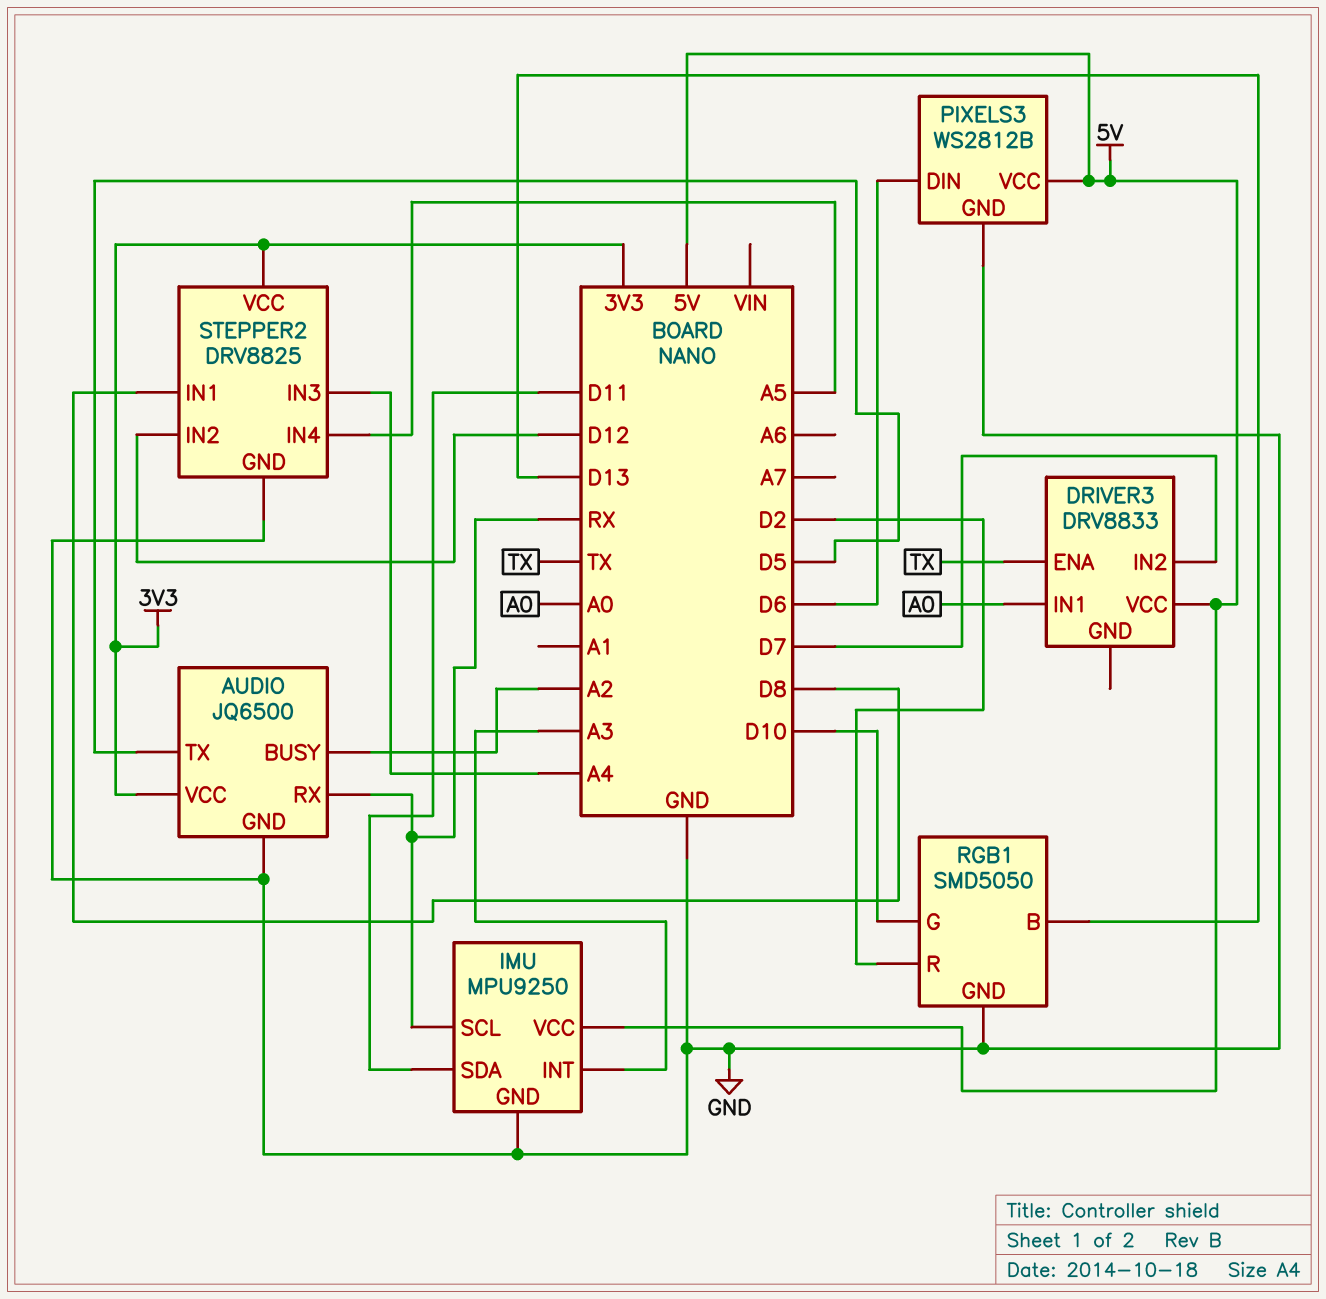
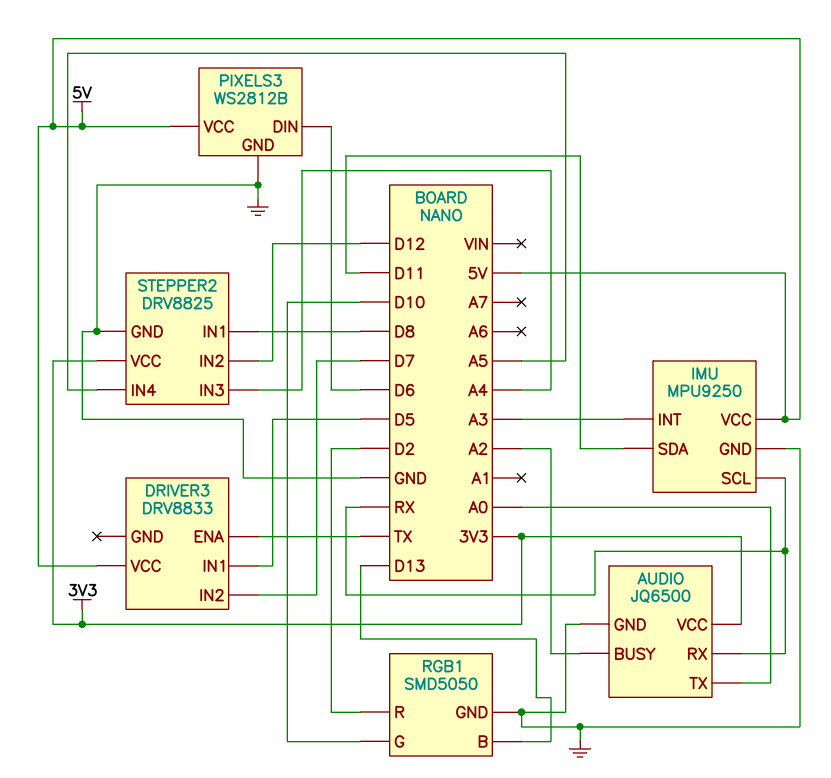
AUDIO pin TX: D5 -> A0
DRIVER3 pin IN1: A0 -> D5

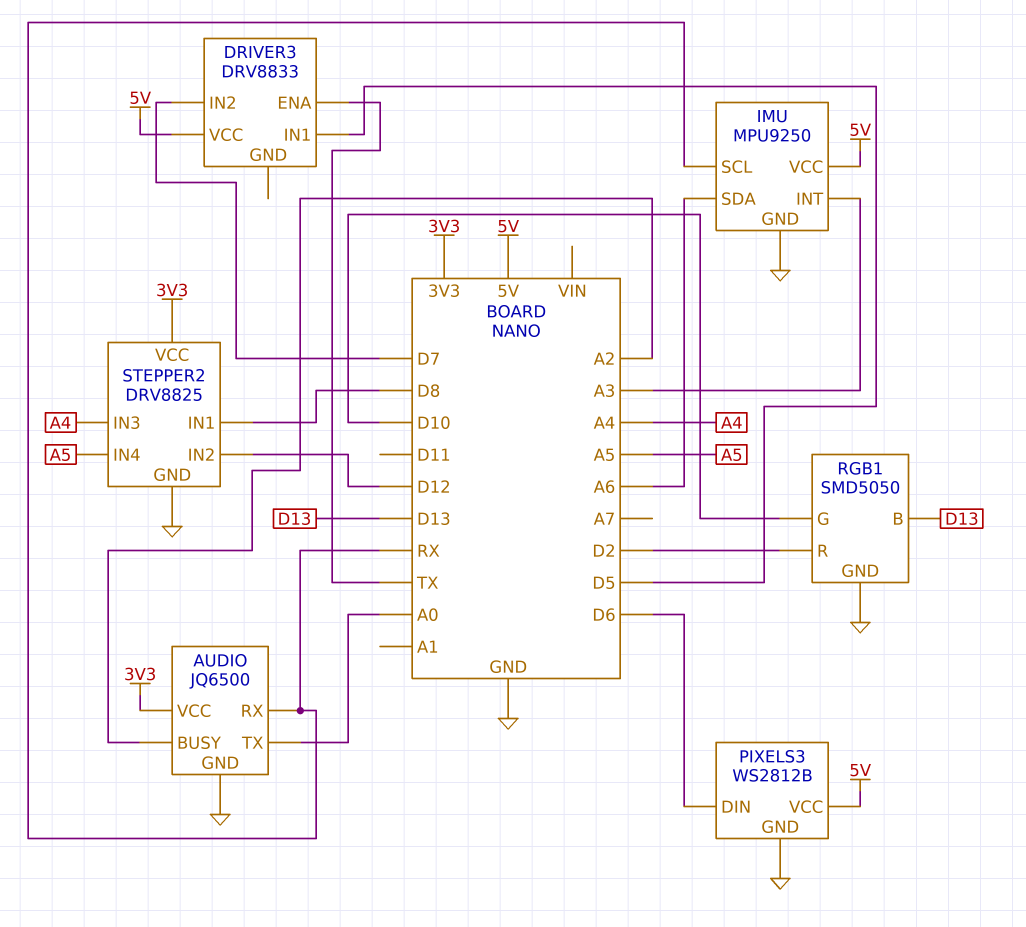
IMU pin SDA: D11 -> A6

